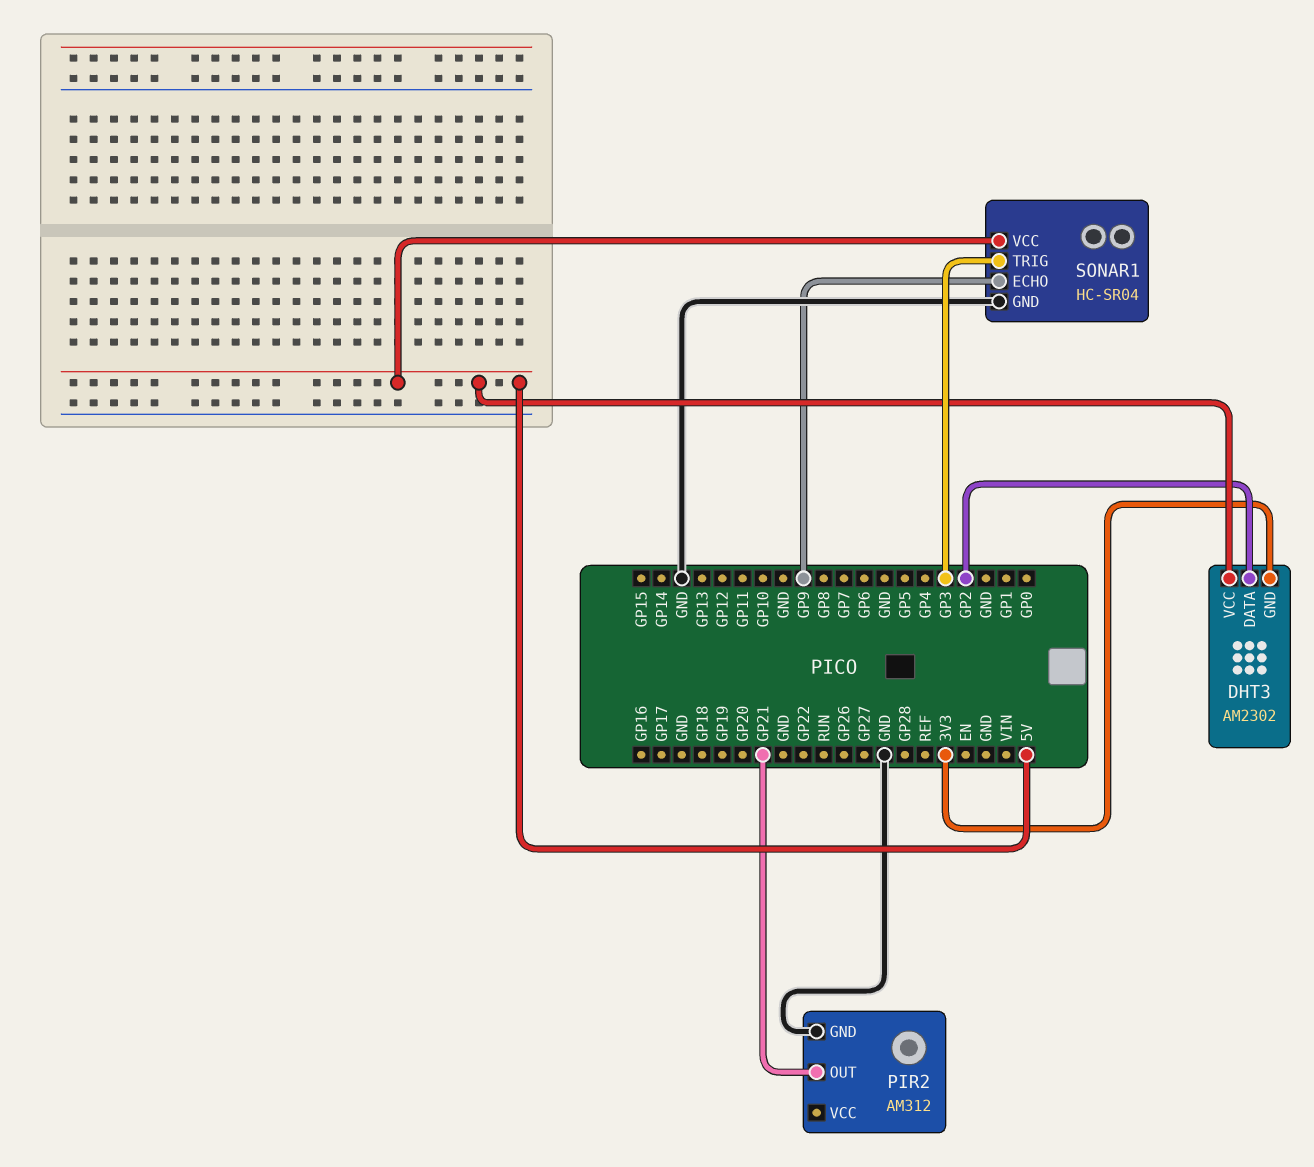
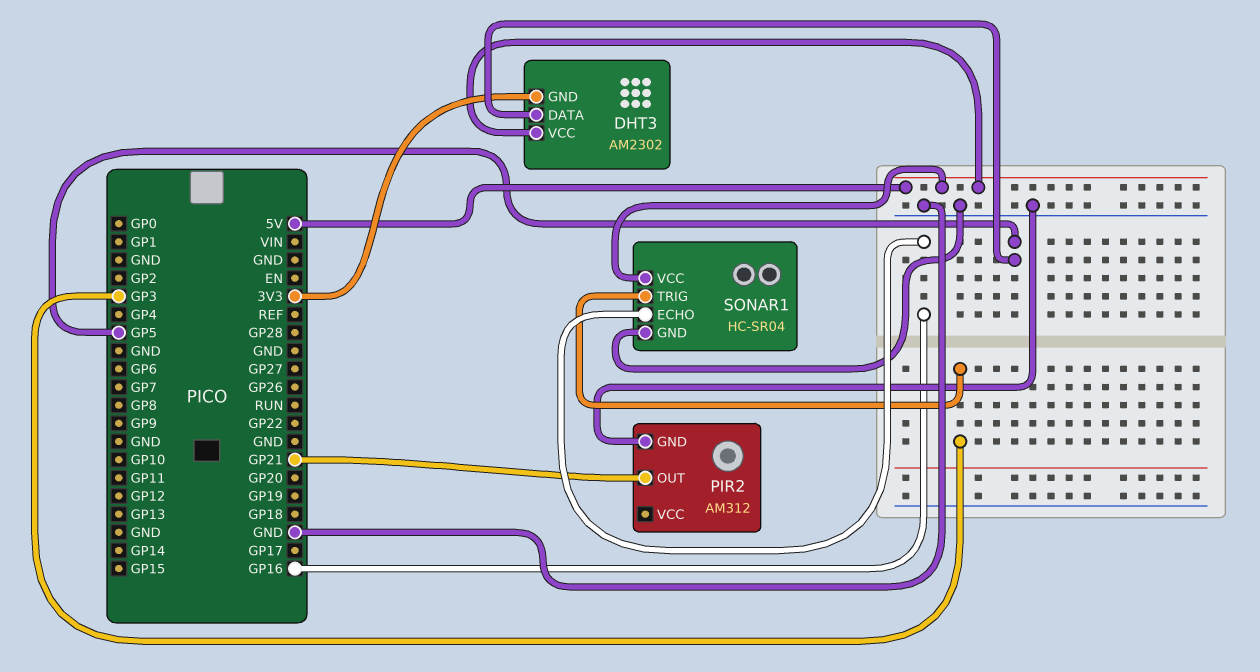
DHT3 pin DATA: GP2 -> GP5
SONAR1 pin ECHO: GP9 -> GP16

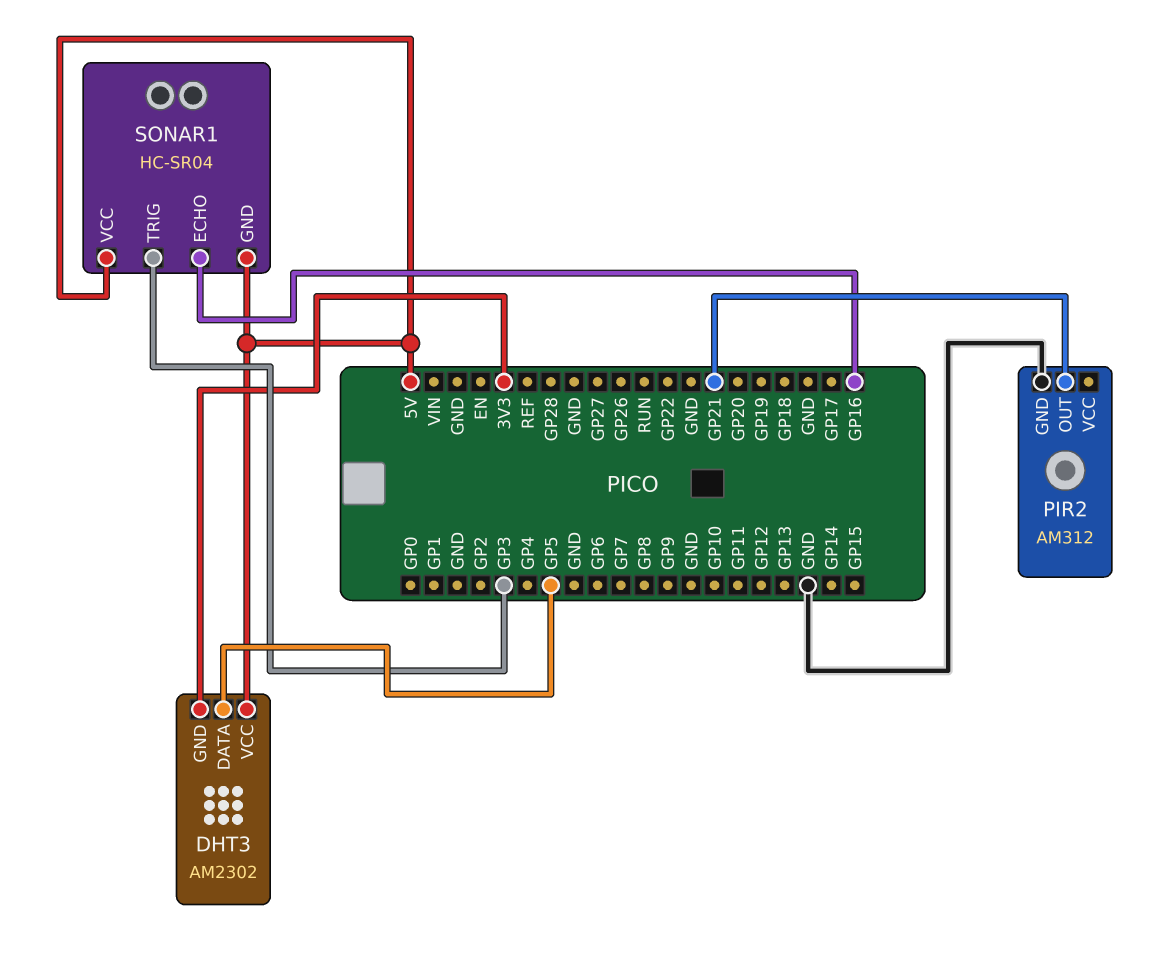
SONAR1 pin GND: GND -> 5V

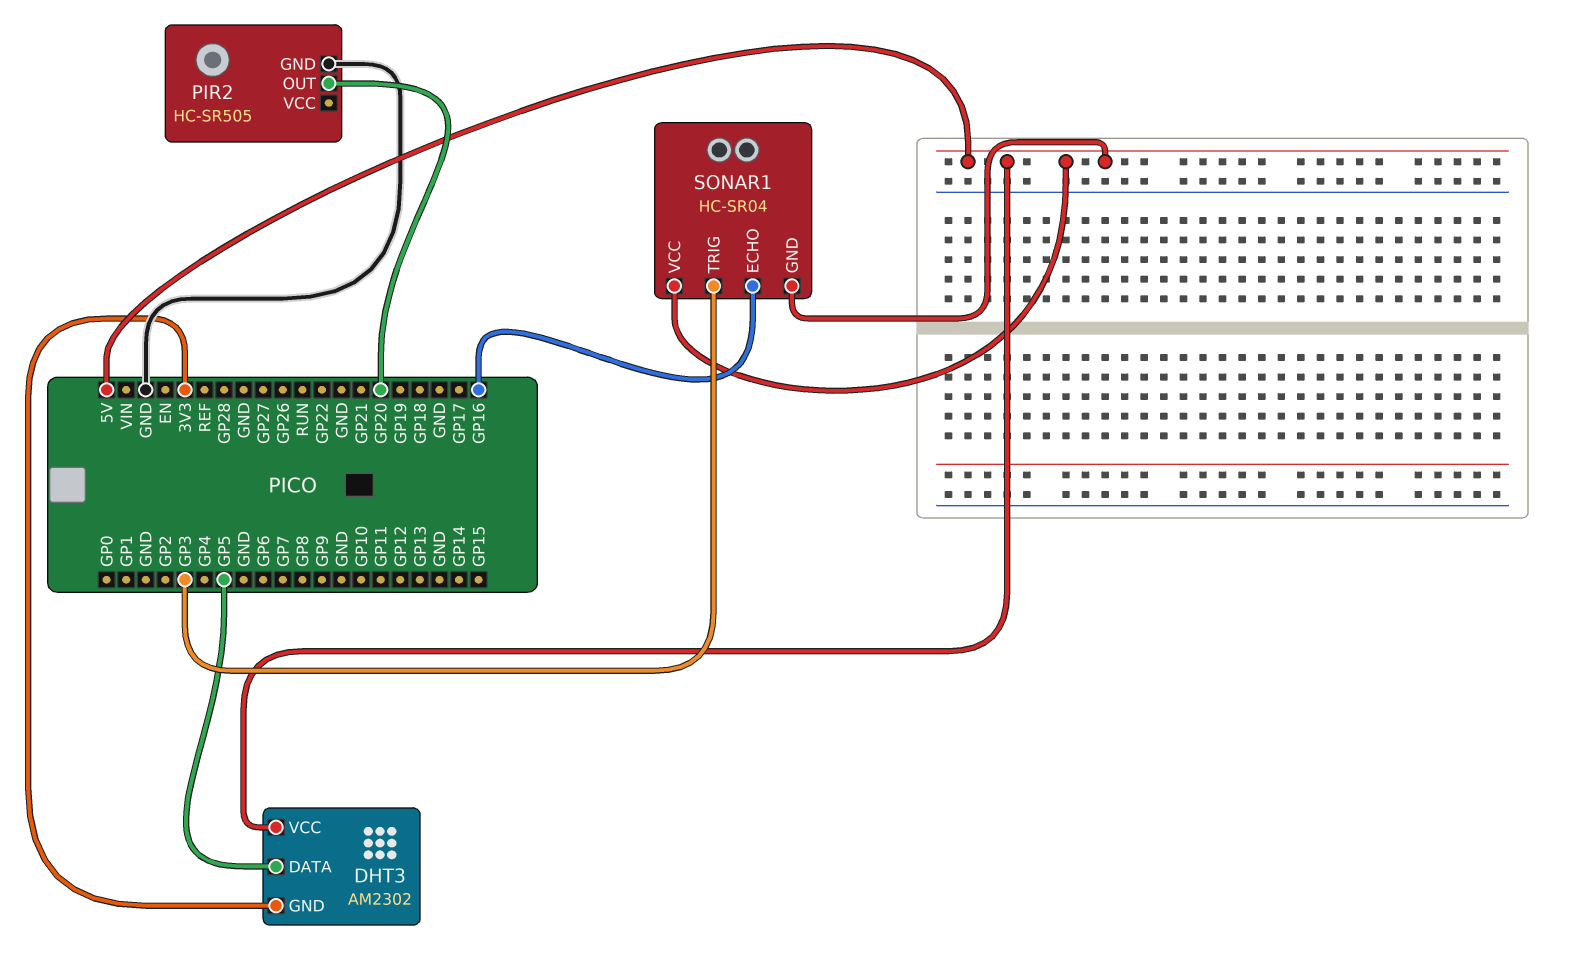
PIR2: AM312 -> HC-SR505
PIR2 pin OUT: GP21 -> GP20

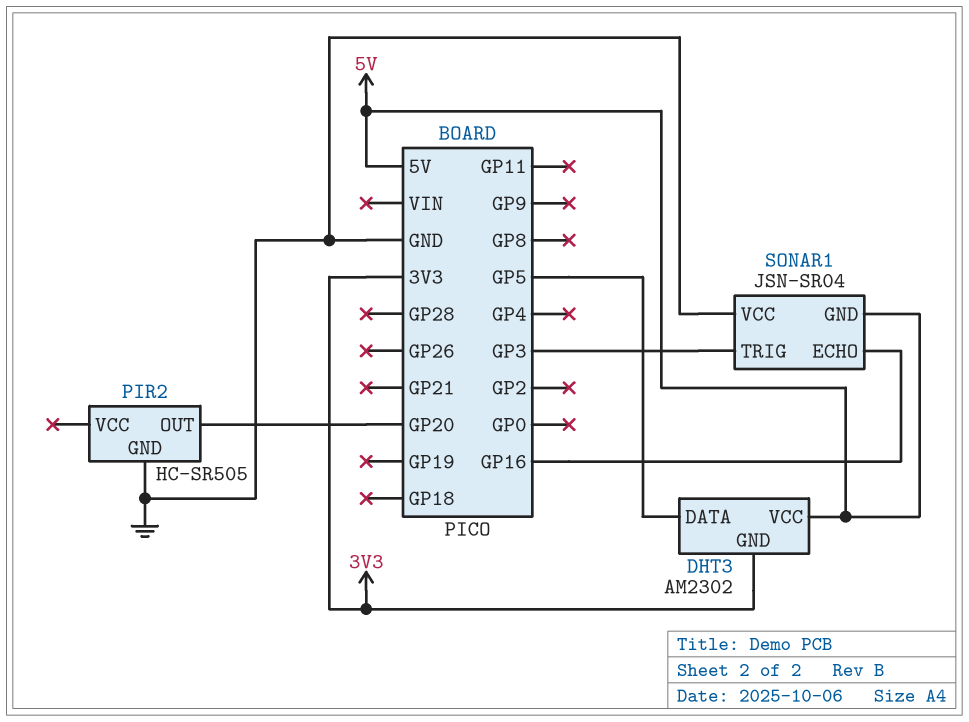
SONAR1: HC-SR04 -> JSN-SR04
SONAR1 pin VCC: 5V -> GND

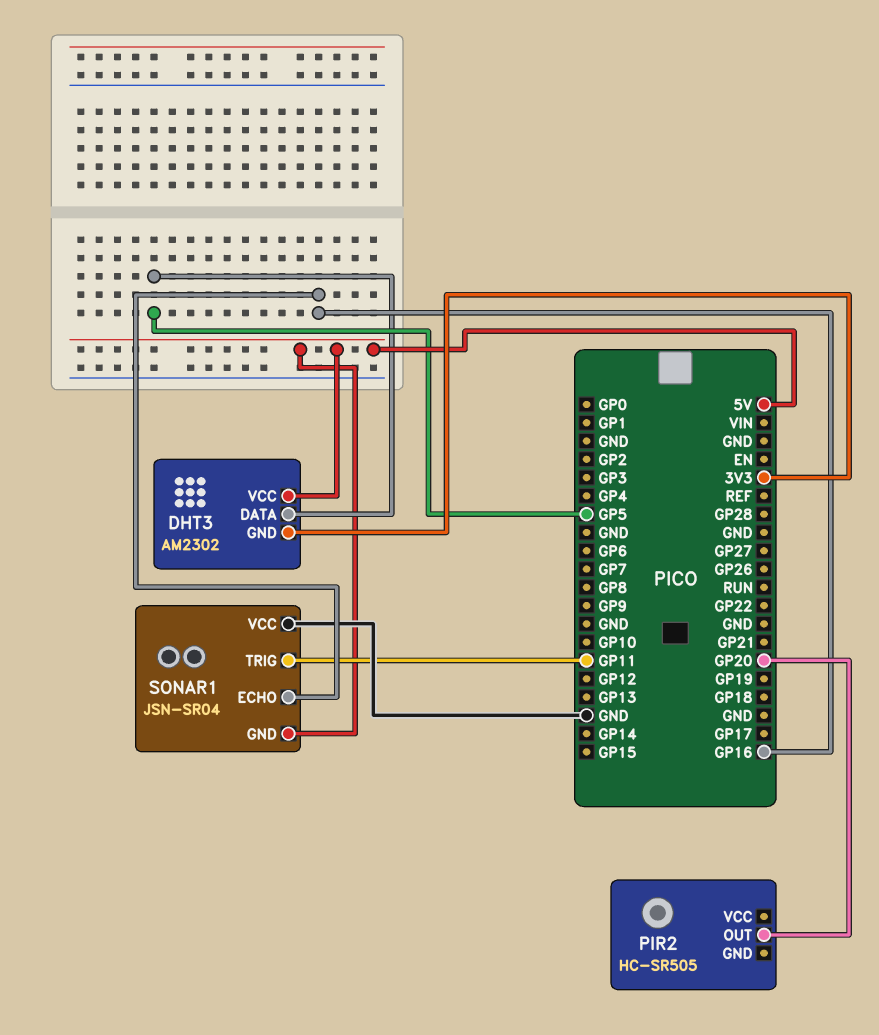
PIR2 pin GND: GND -> none
SONAR1 pin TRIG: GP3 -> GP11

